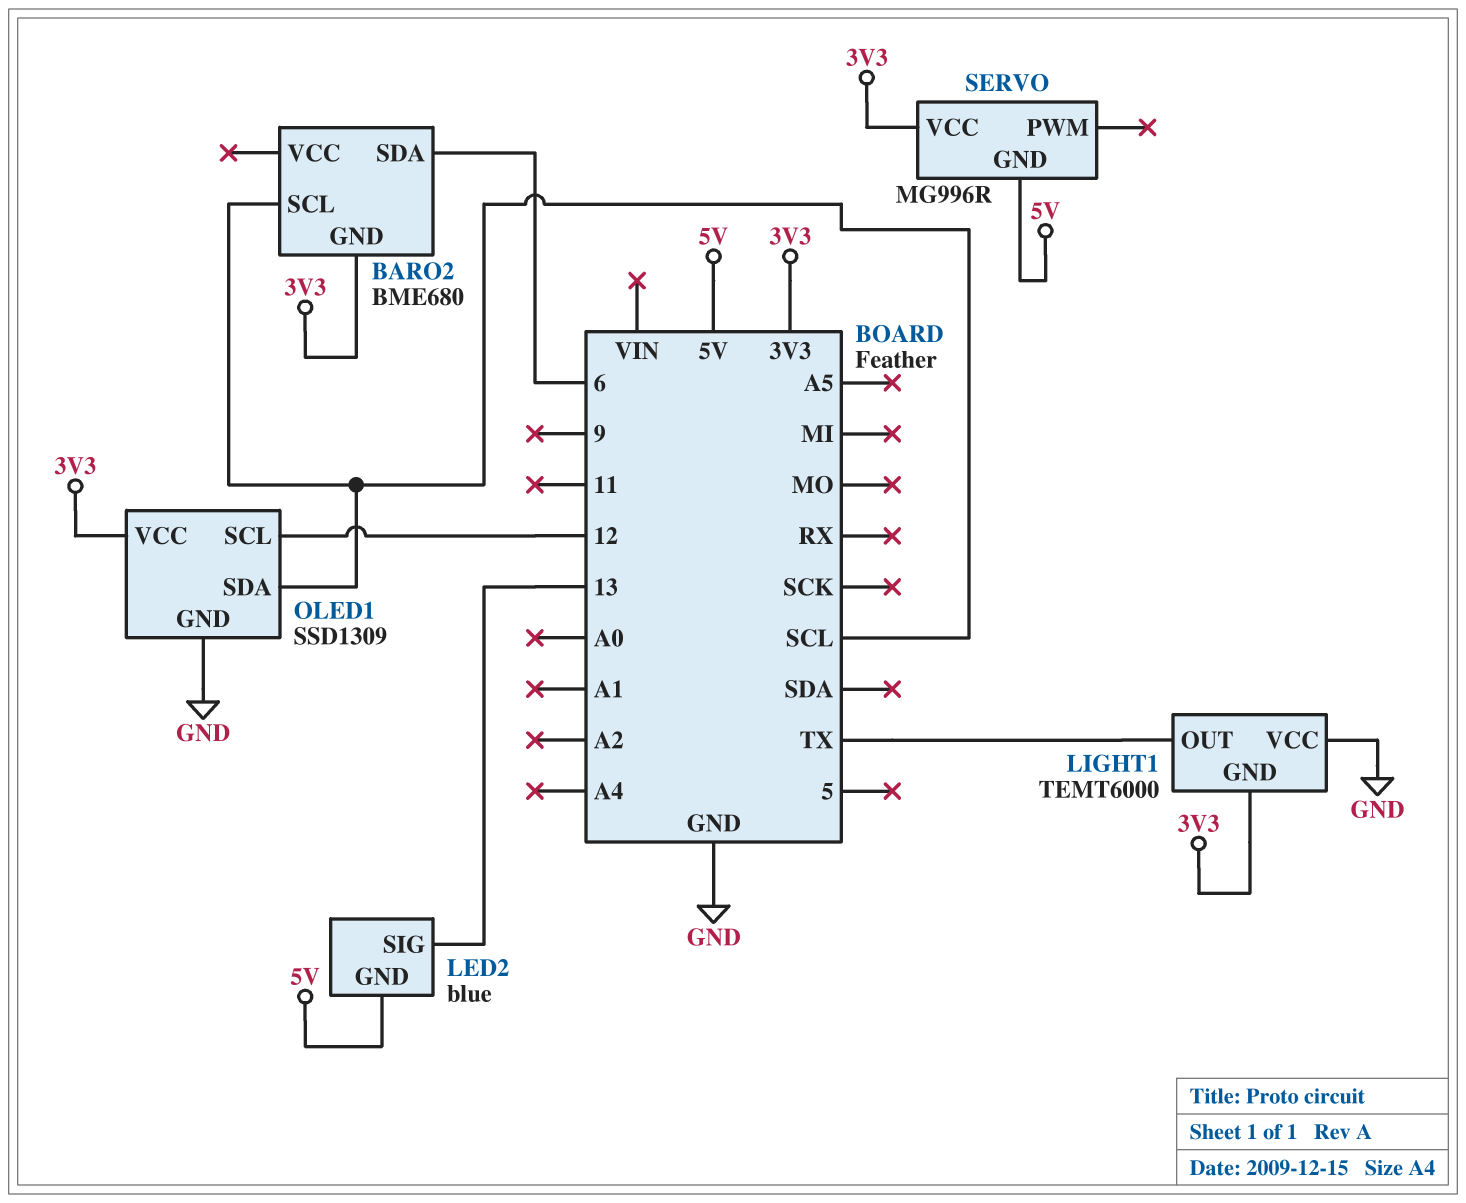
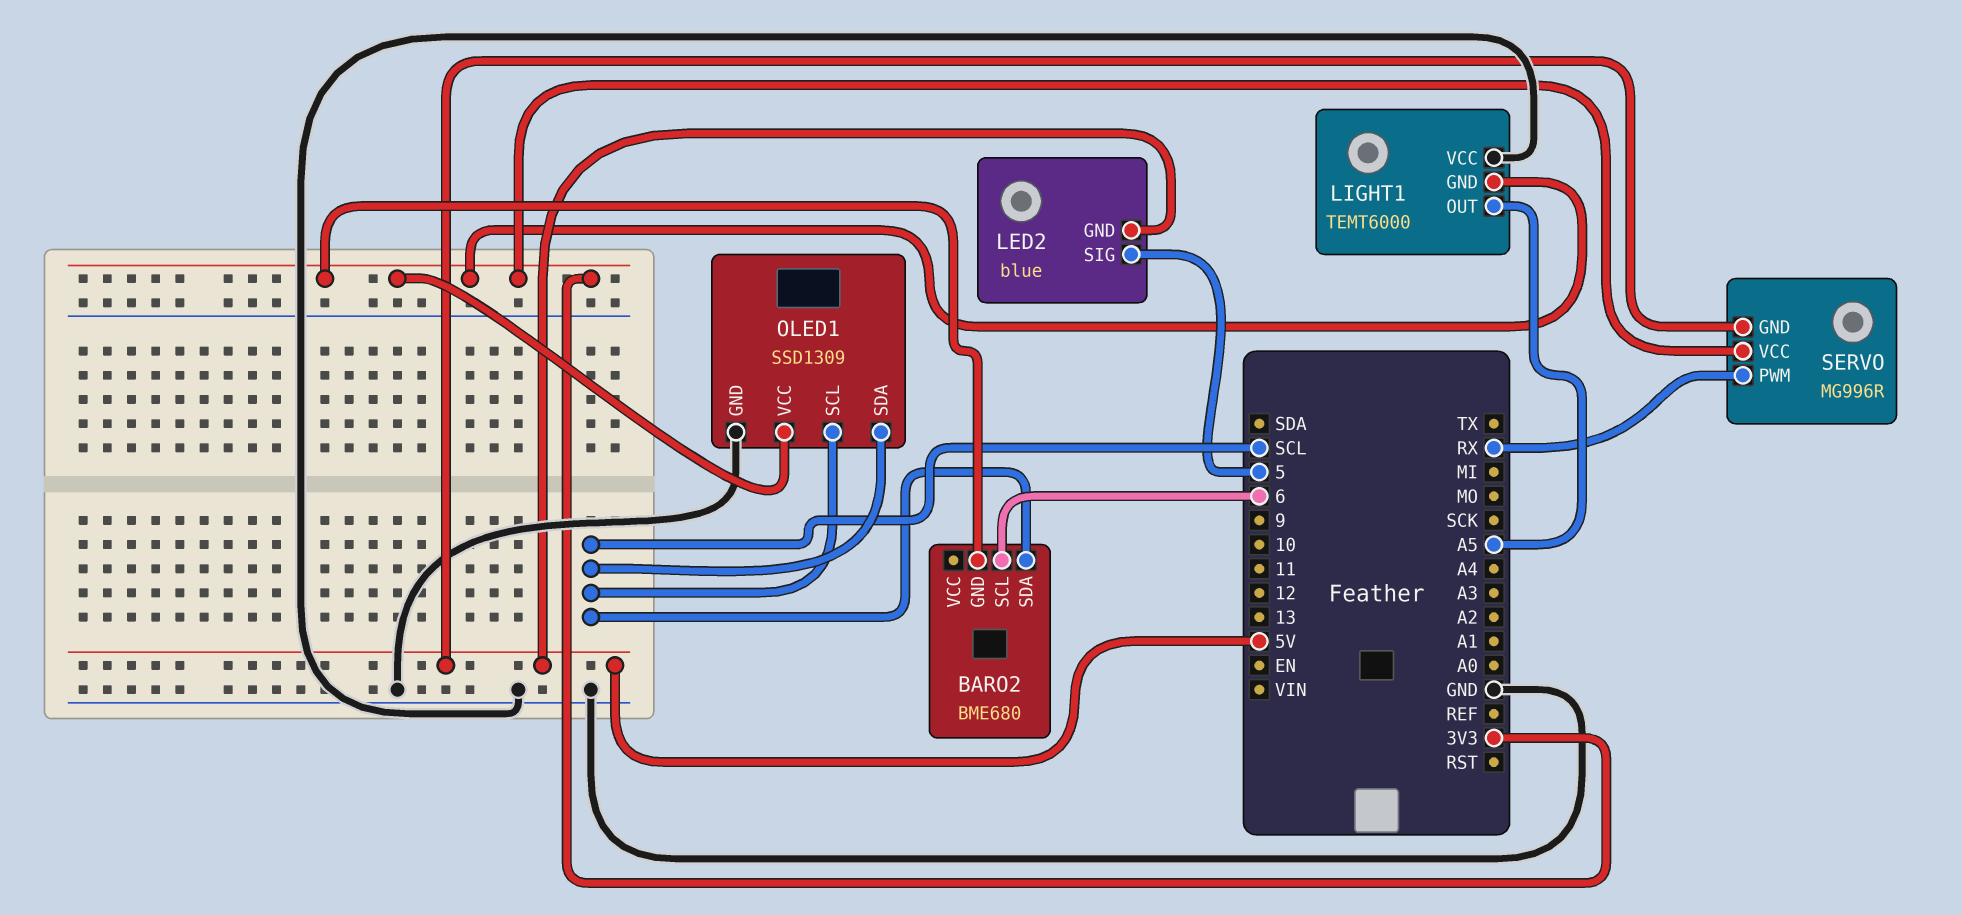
BARO2 pin SCL: SCL -> 6
BARO2 pin SDA: 6 -> SCL
LED2 pin SIG: 13 -> 5
LIGHT1 pin OUT: TX -> A5
OLED1 pin SCL: 12 -> SCL
SERVO pin PWM: none -> RX

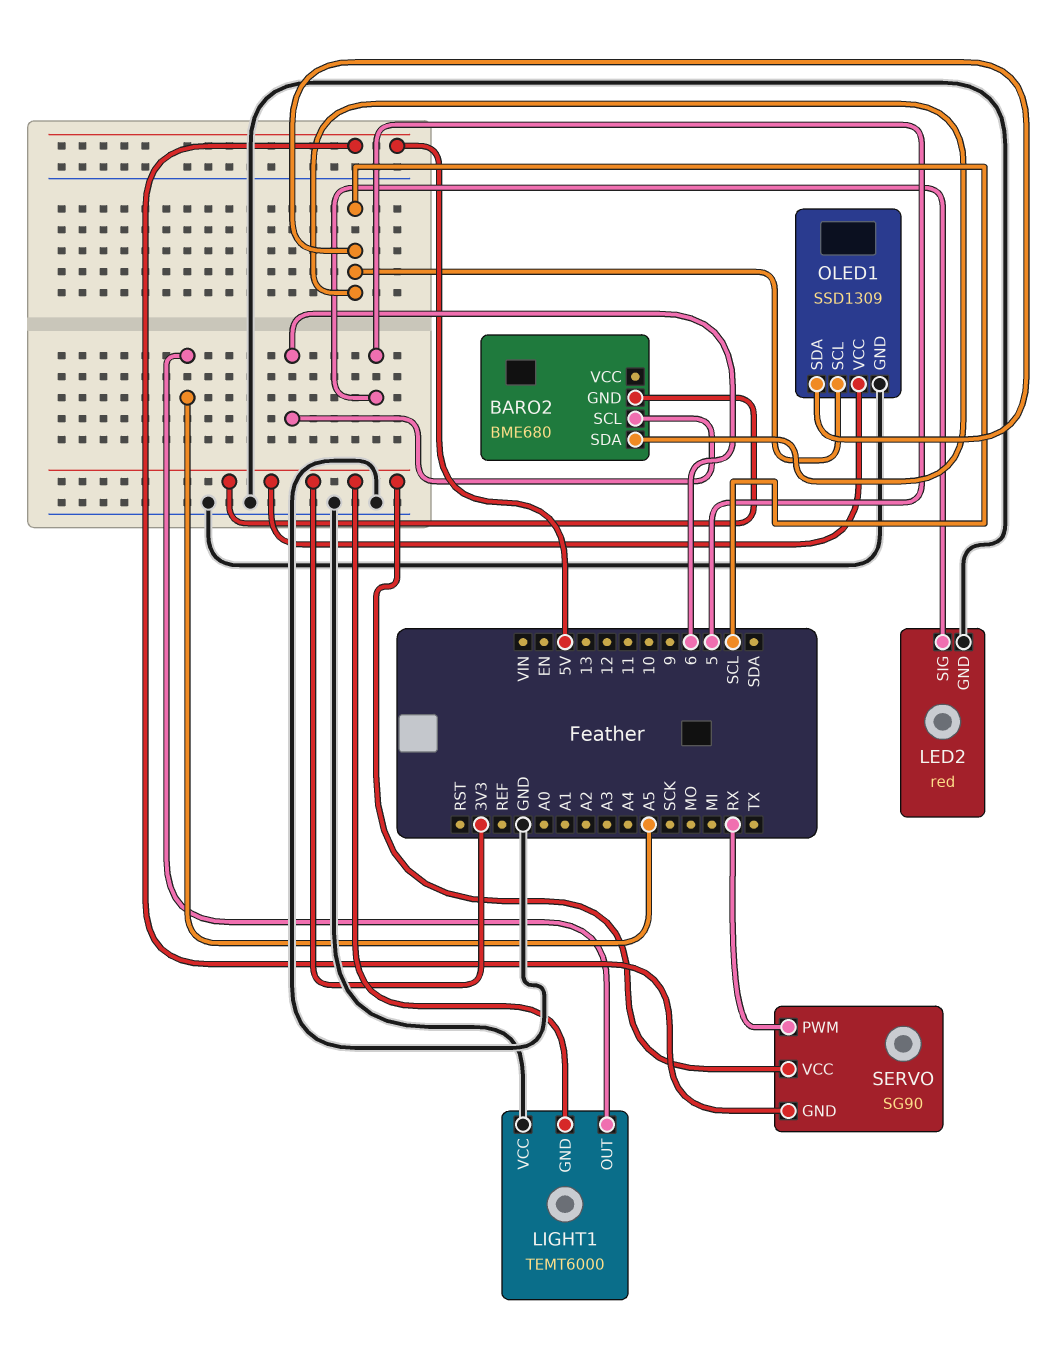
LED2: blue -> red
LED2 pin GND: 5V -> GND
SERVO: MG996R -> SG90

